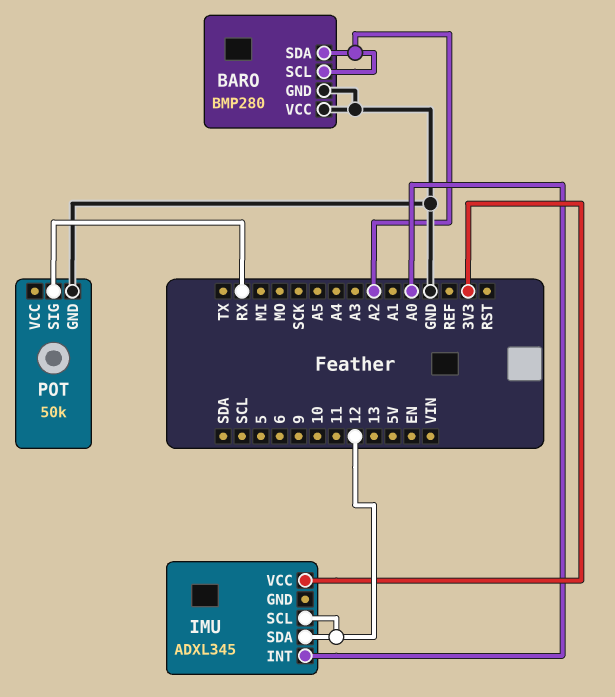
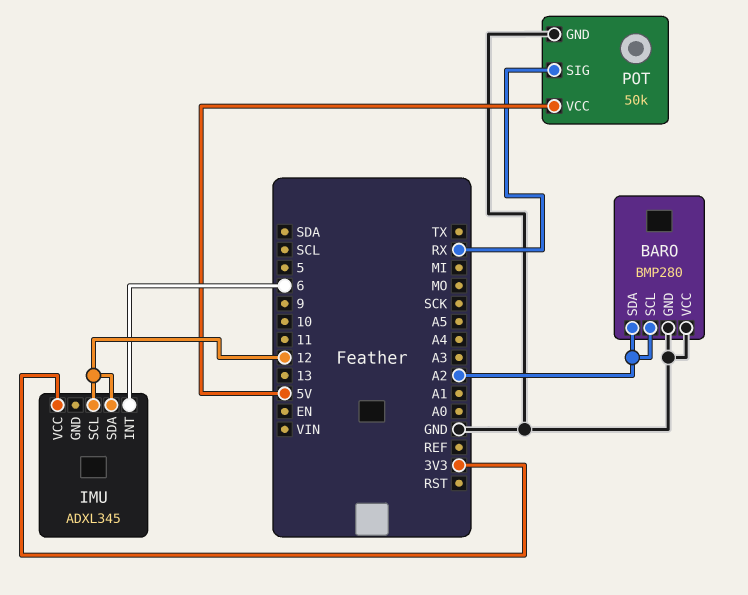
IMU pin INT: A0 -> 6
POT pin VCC: none -> 5V

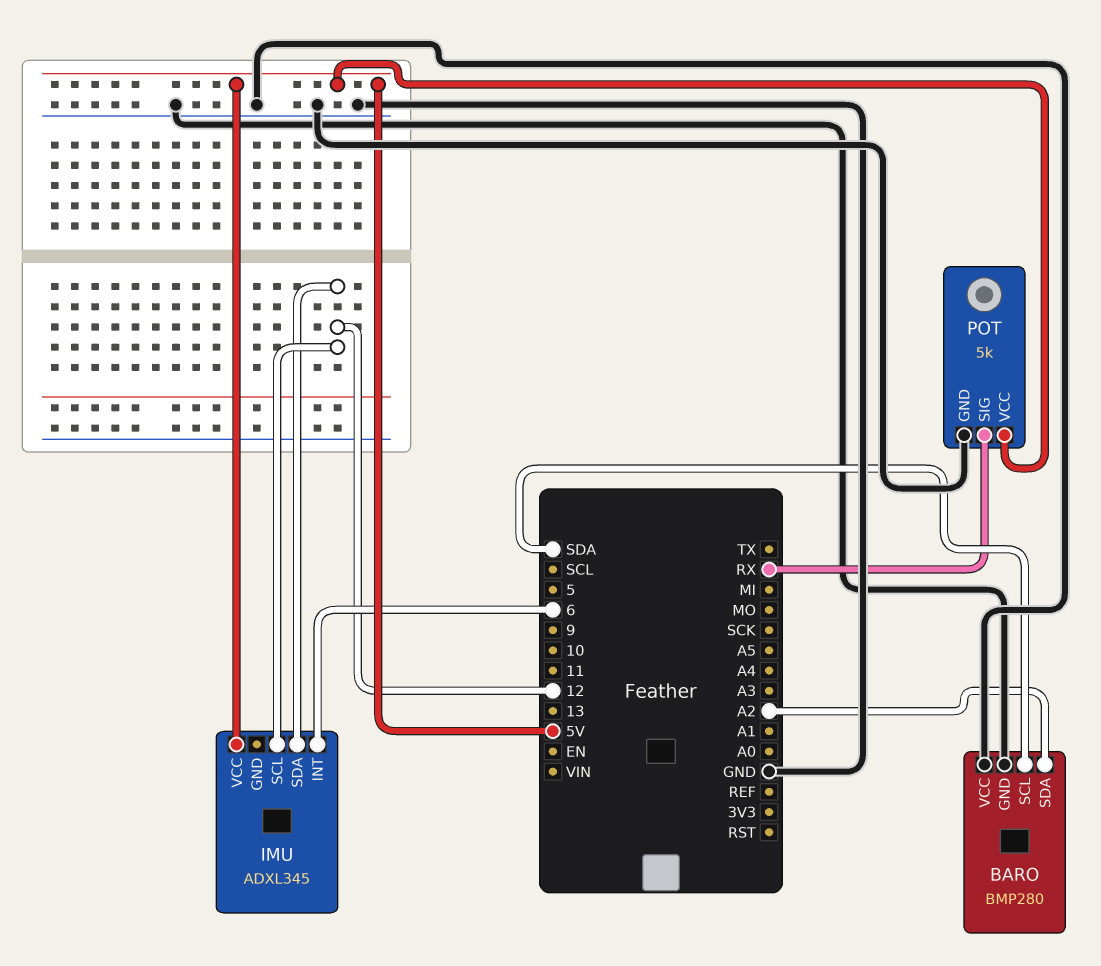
BARO pin SCL: A2 -> SDA
IMU pin VCC: 3V3 -> 5V
POT: 50k -> 5k

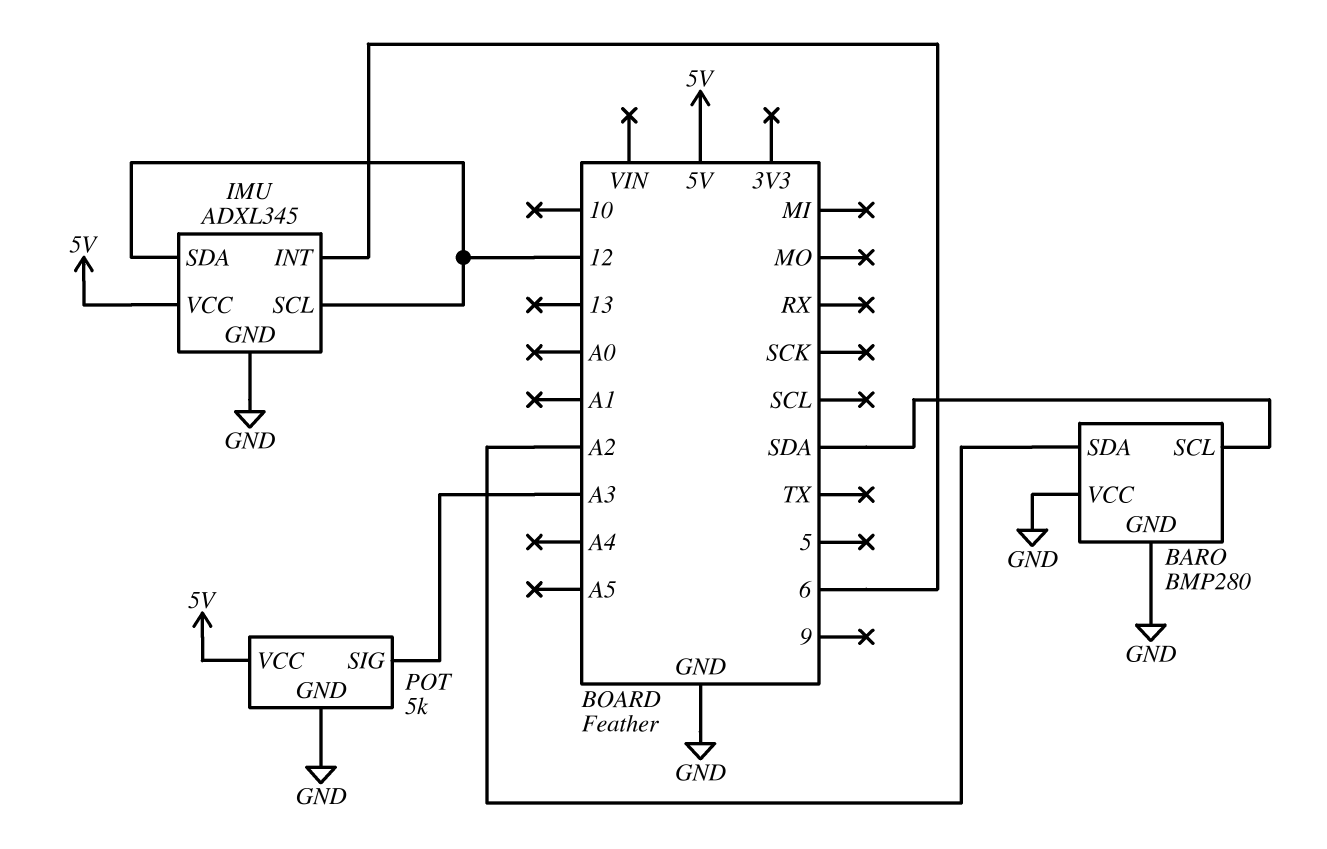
IMU pin GND: none -> GND
POT pin SIG: RX -> A3

